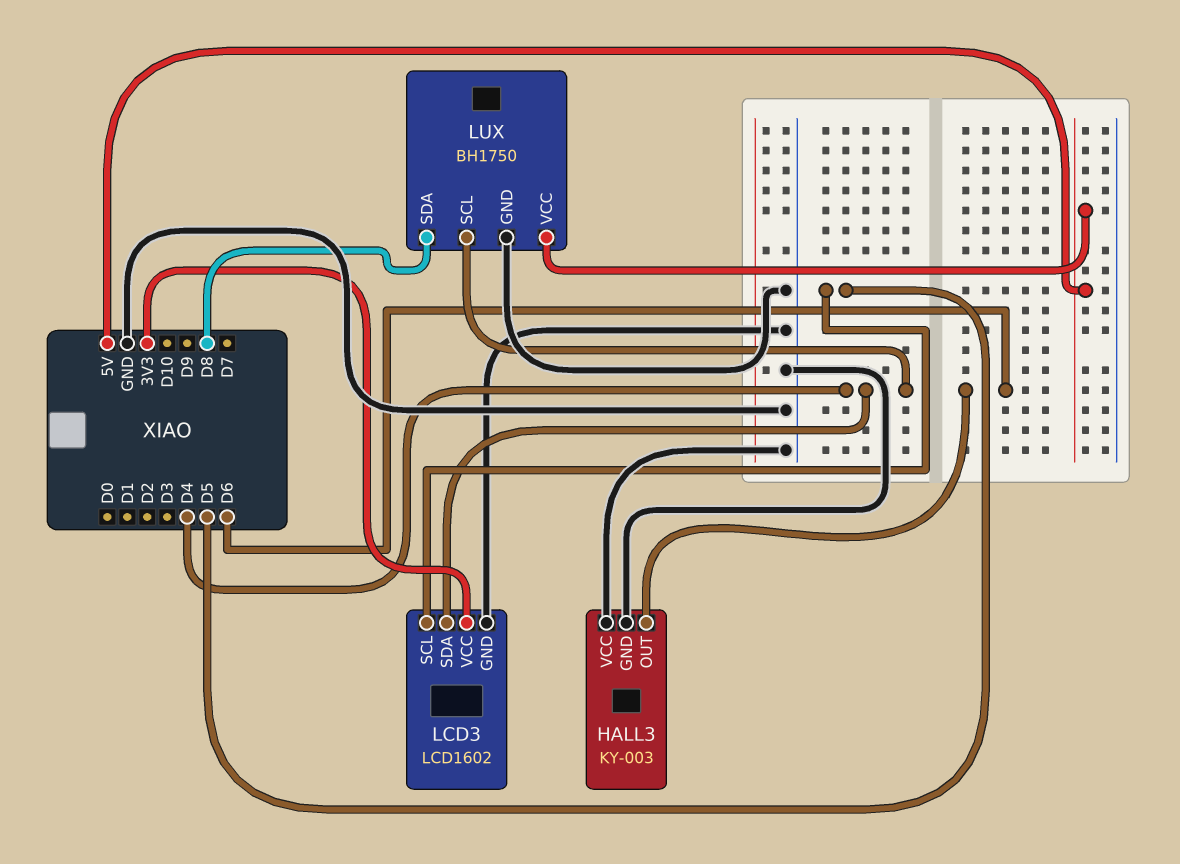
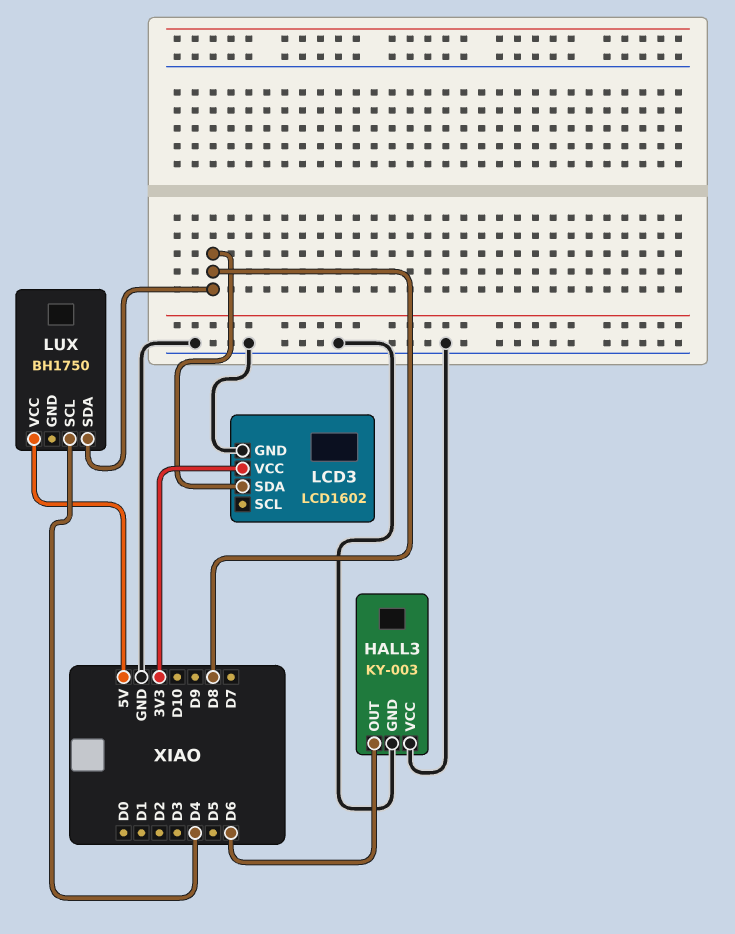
LCD3 pin SCL: D5 -> none
LCD3 pin SDA: D4 -> D8
LUX pin GND: GND -> none

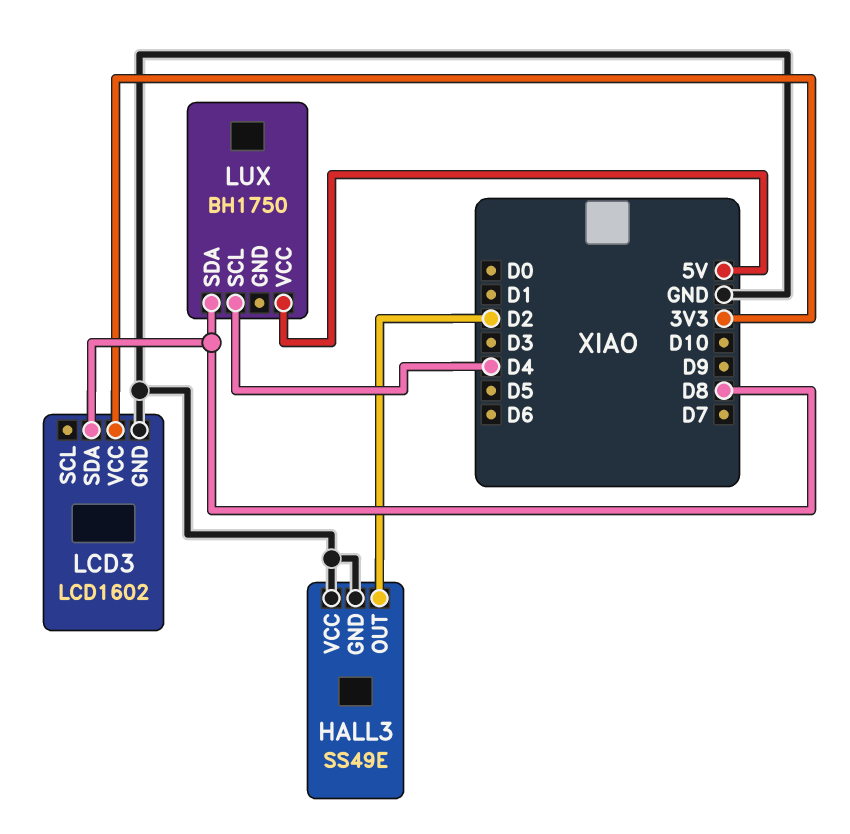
HALL3: KY-003 -> SS49E
HALL3 pin OUT: D6 -> D2

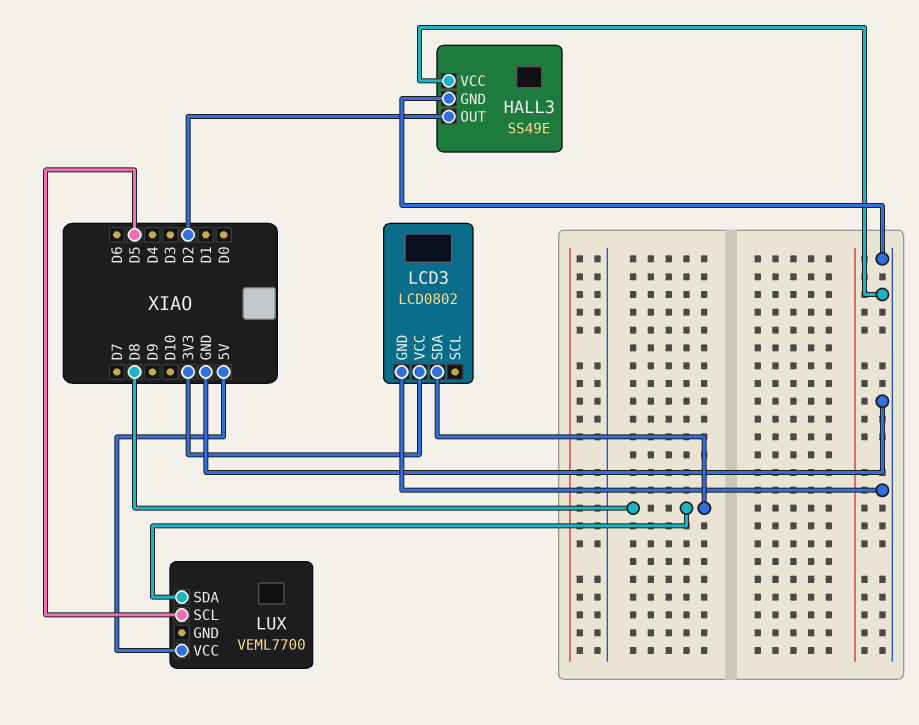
LCD3: LCD1602 -> LCD0802
LUX: BH1750 -> VEML7700
LUX pin SCL: D4 -> D5

